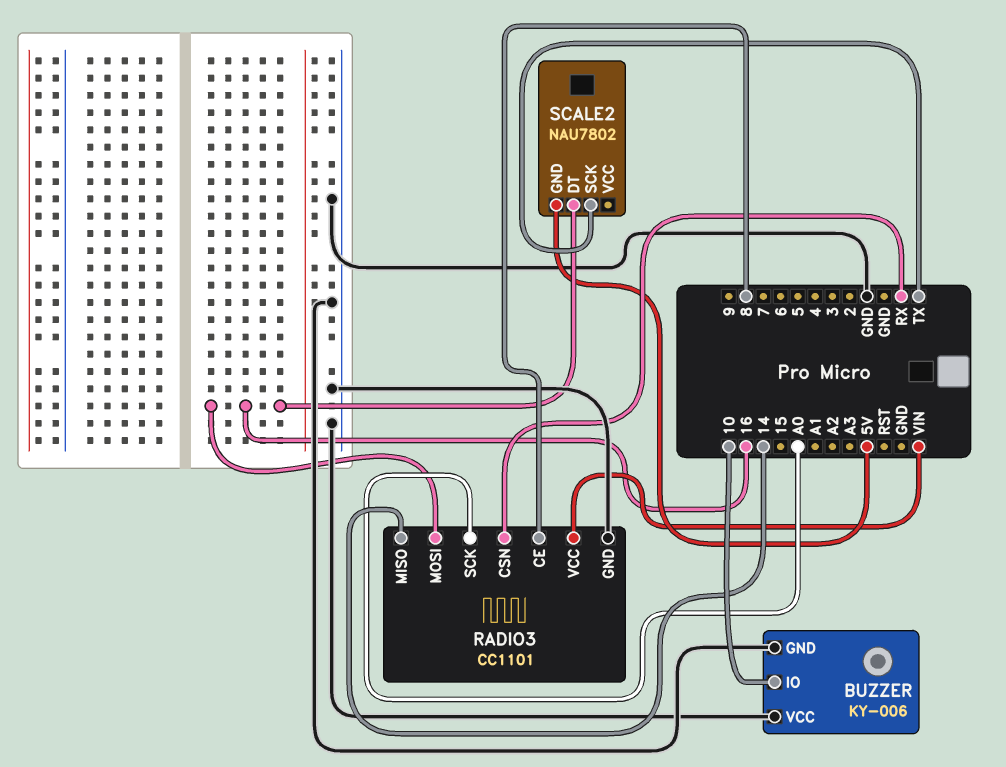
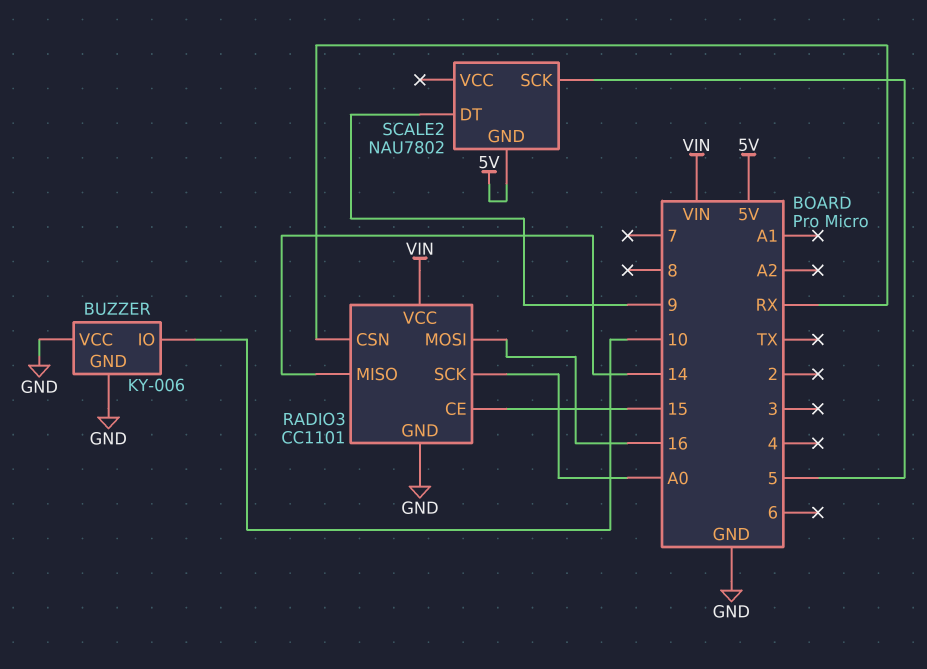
RADIO3 pin CE: 8 -> 15
SCALE2 pin DT: 16 -> 9
SCALE2 pin SCK: TX -> 5

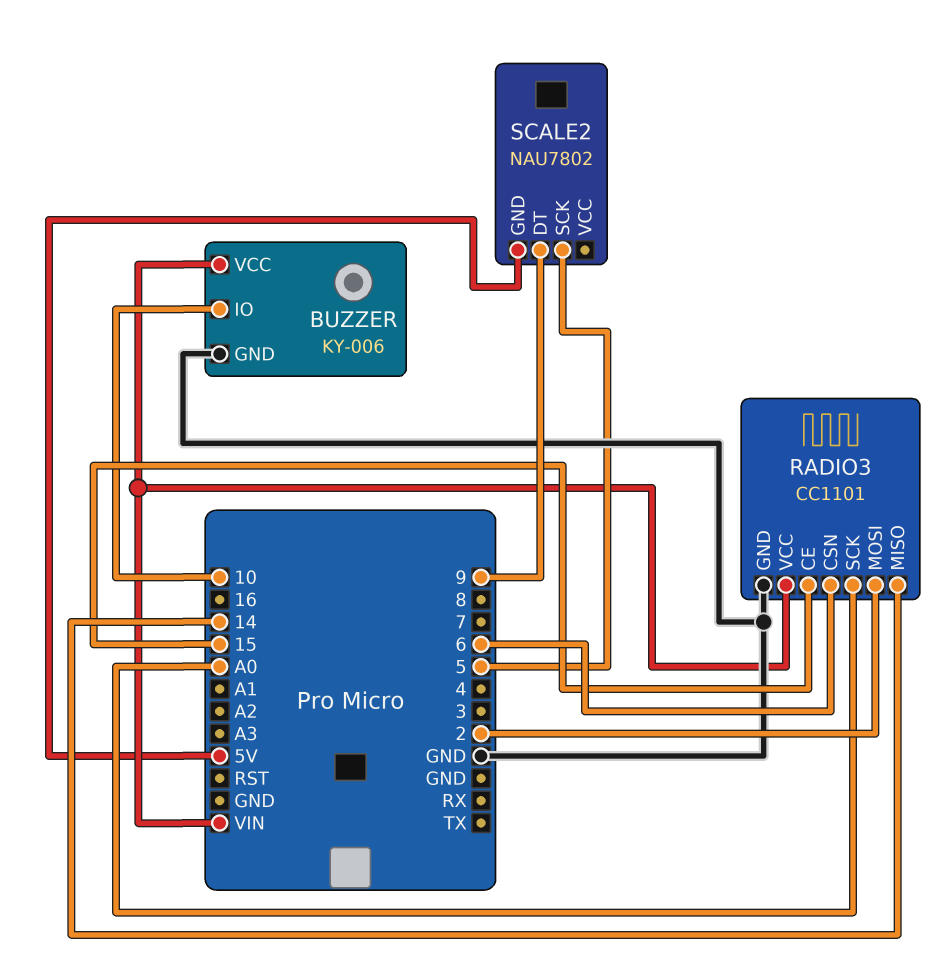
BUZZER pin VCC: GND -> VIN
RADIO3 pin CSN: RX -> 6
RADIO3 pin MOSI: 16 -> 2

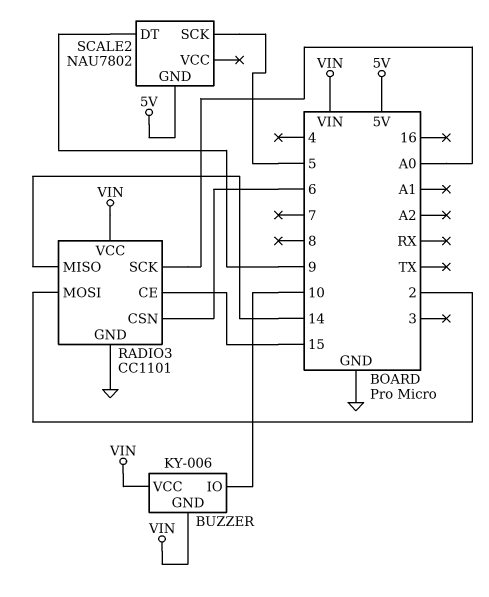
BUZZER pin GND: GND -> VIN

